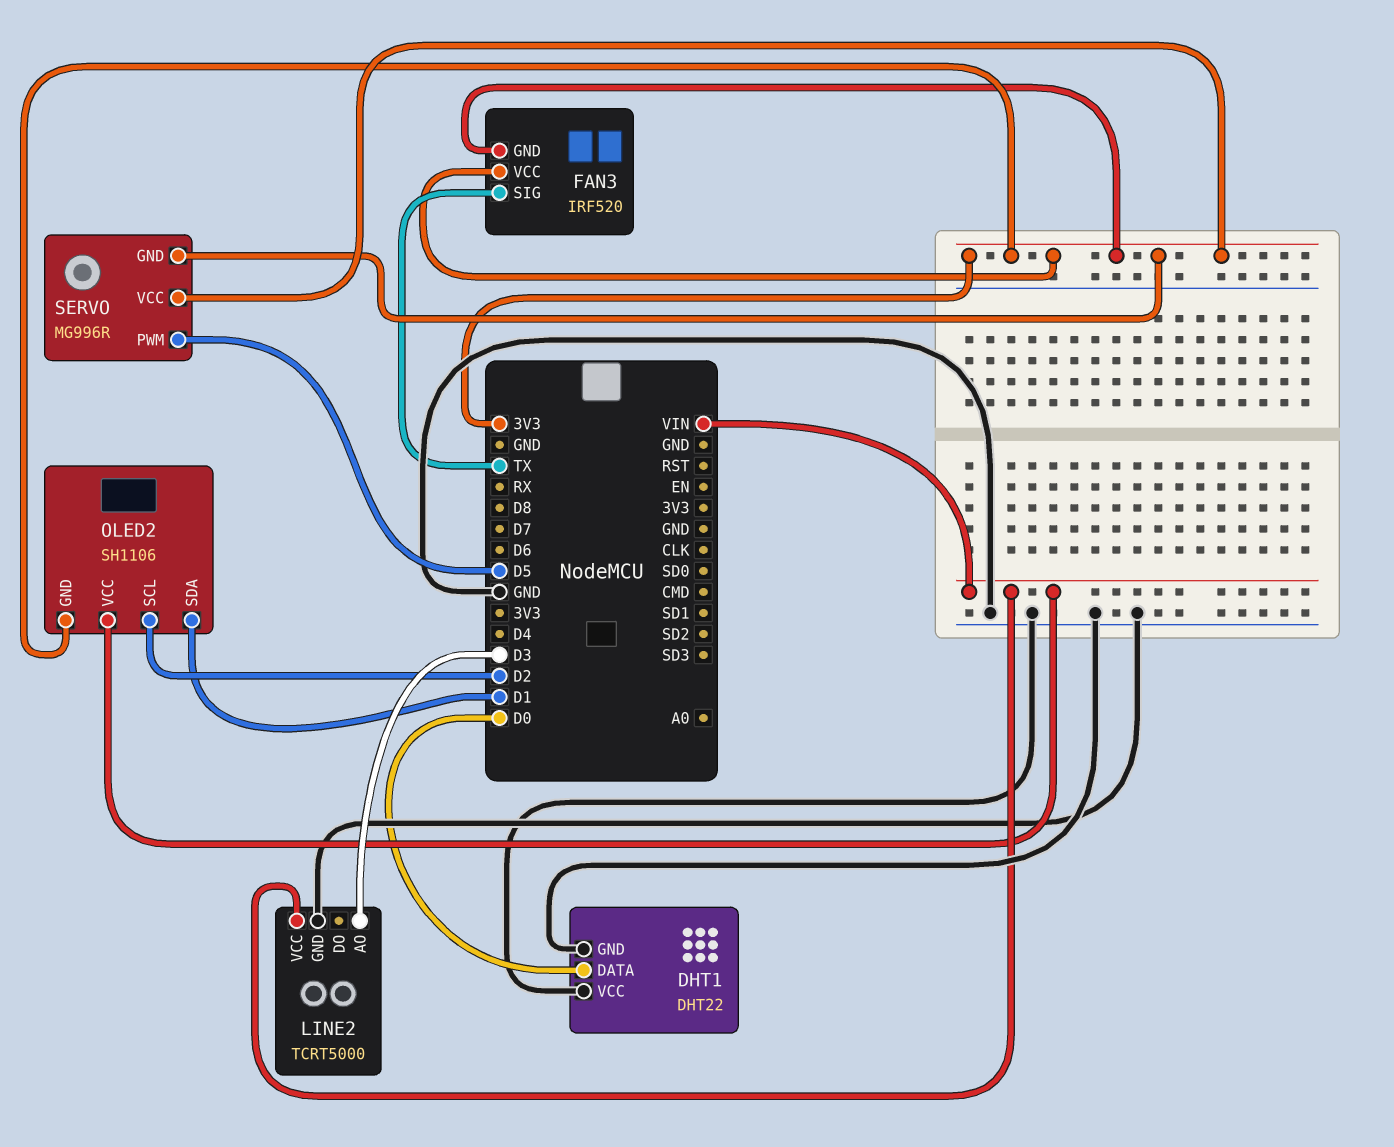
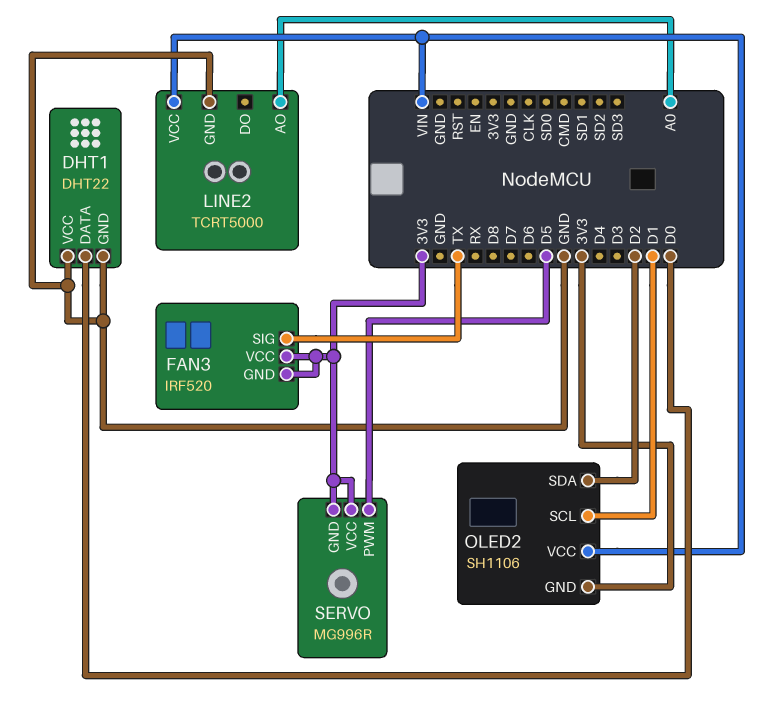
LINE2 pin AO: D3 -> A0
OLED2 pin SCL: D2 -> D1
OLED2 pin SDA: D1 -> D2

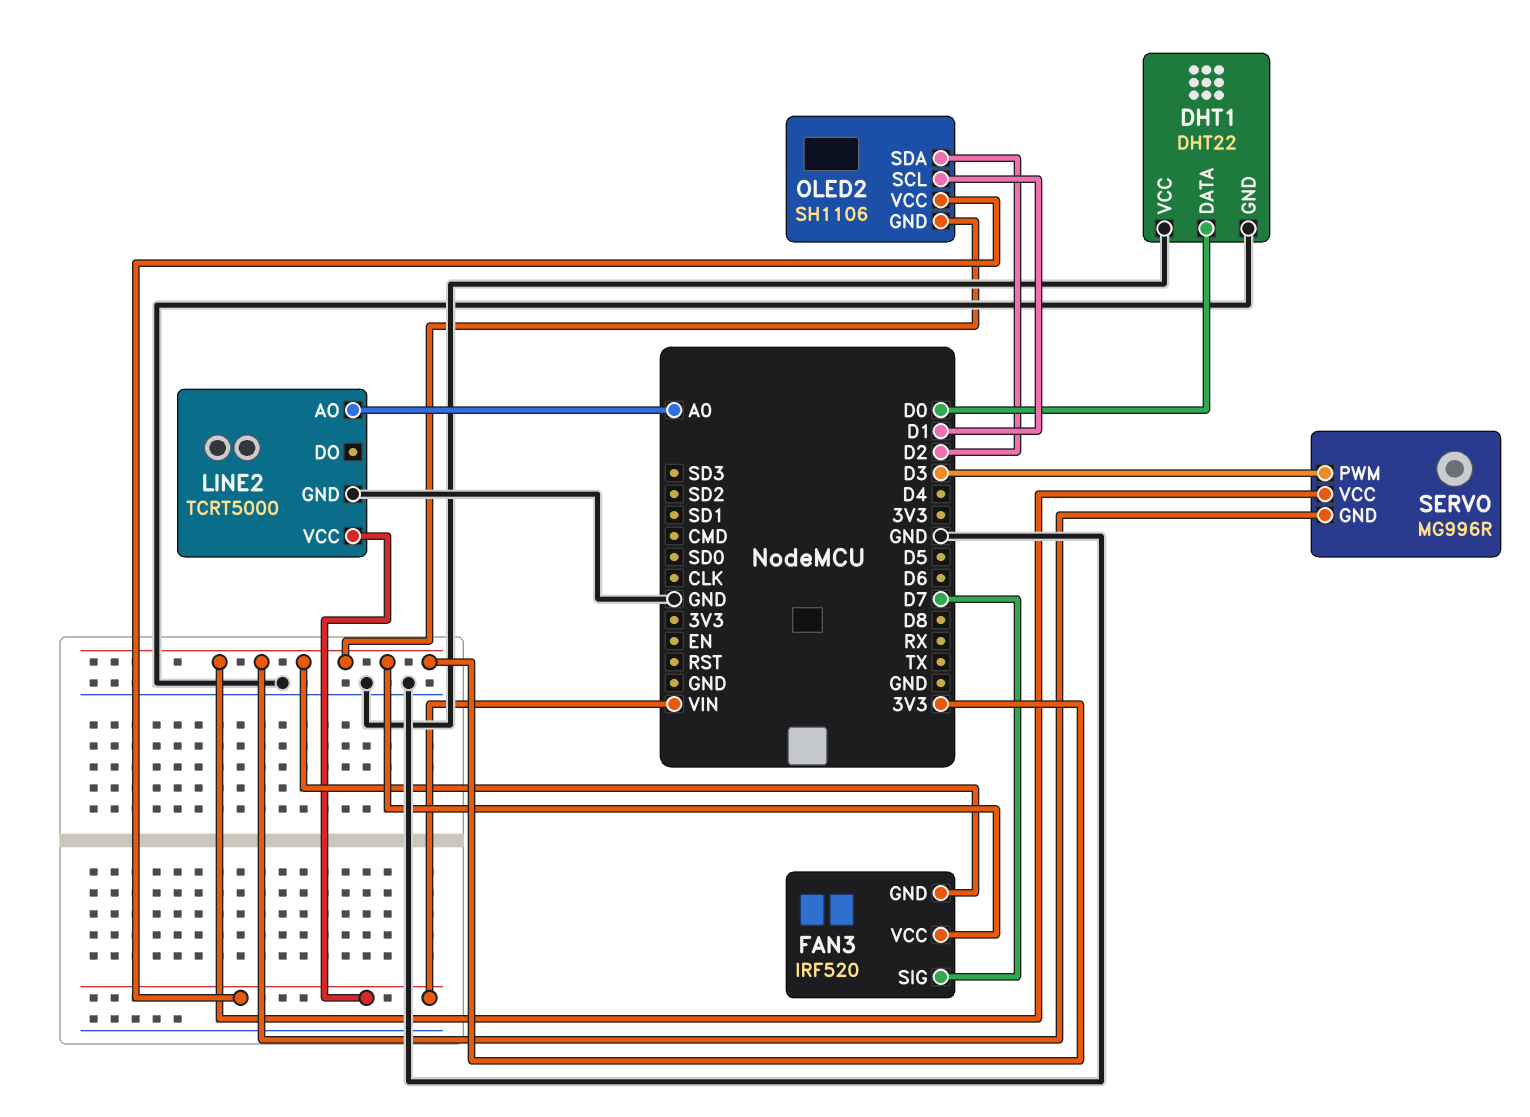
FAN3 pin SIG: TX -> D7
SERVO pin PWM: D5 -> D3

